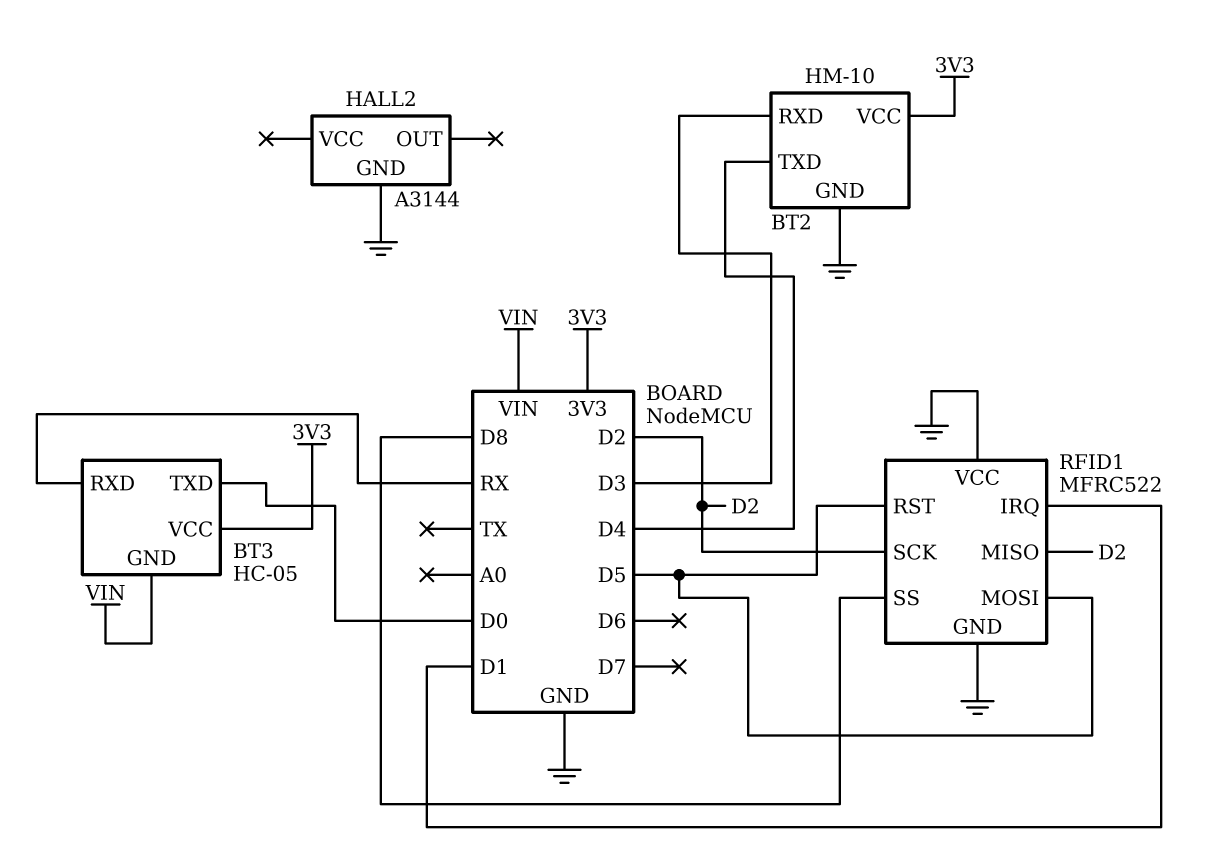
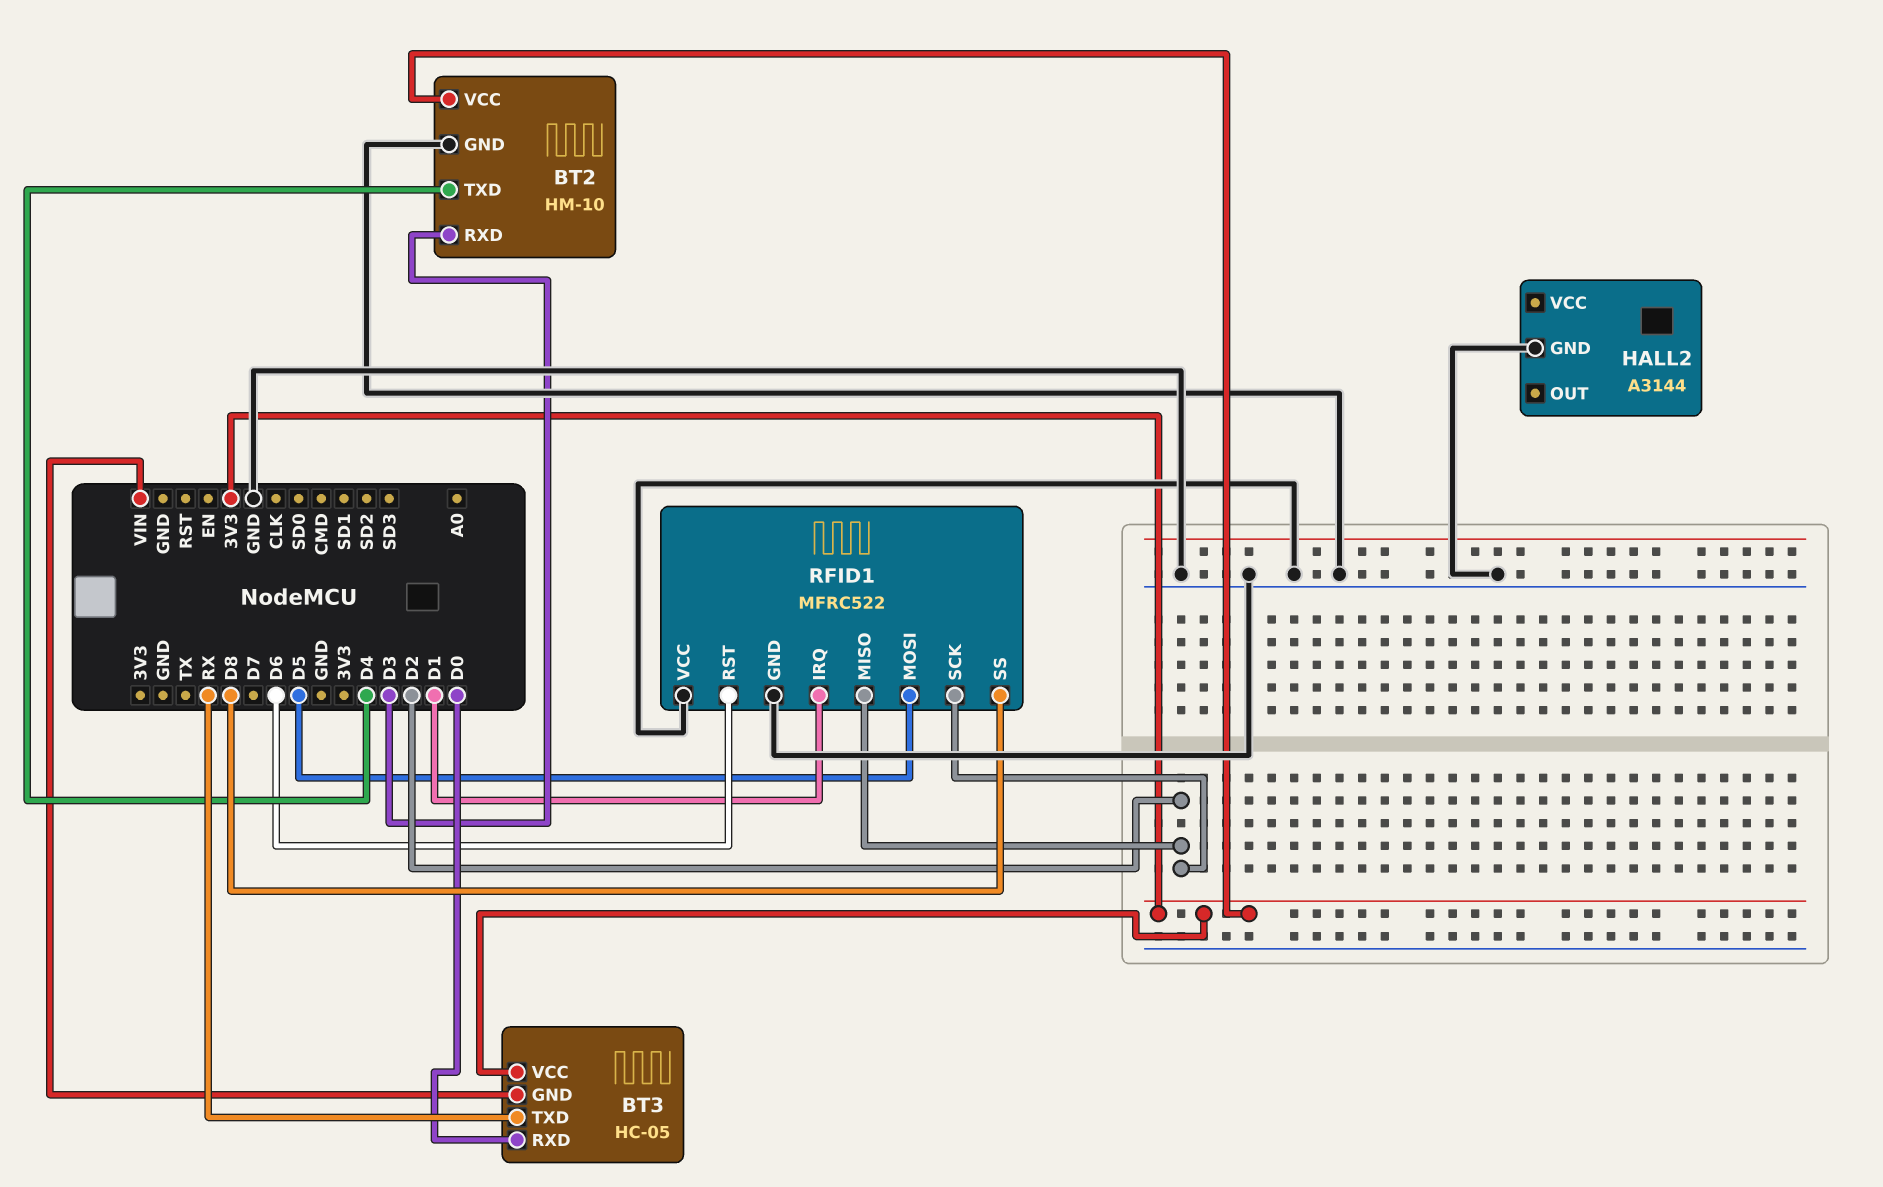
BT3 pin RXD: RX -> D0
BT3 pin TXD: D0 -> RX
RFID1 pin RST: D5 -> D6

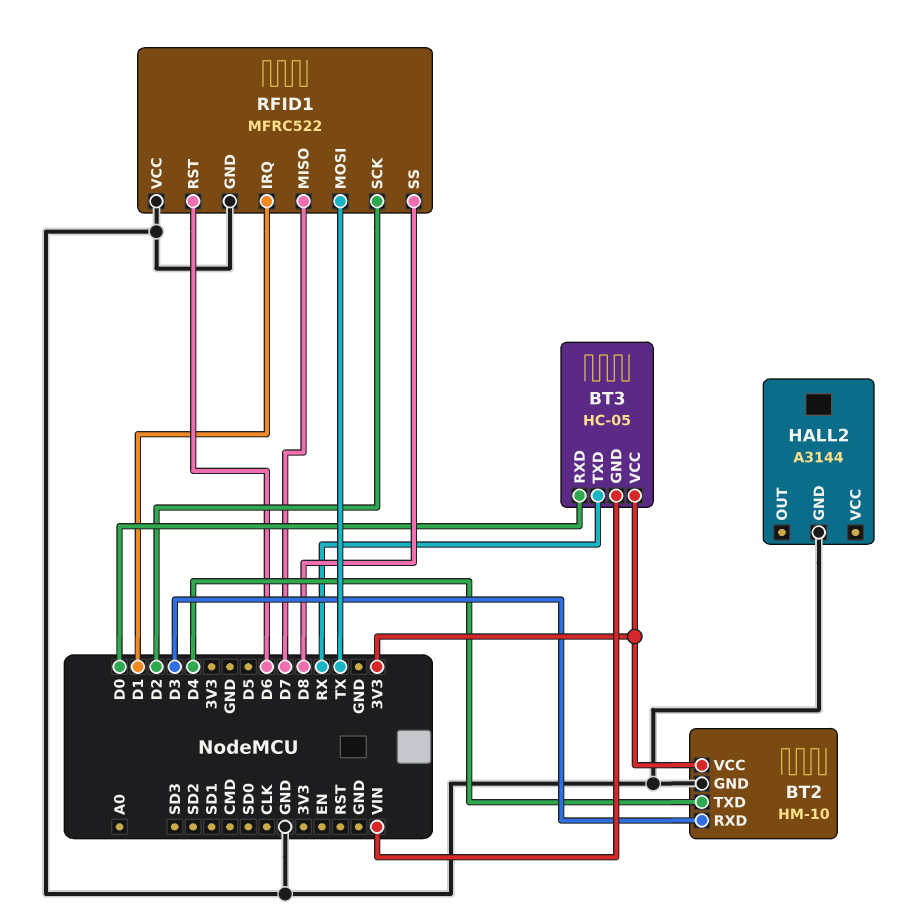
RFID1 pin MISO: D2 -> D7
RFID1 pin MOSI: D5 -> TX

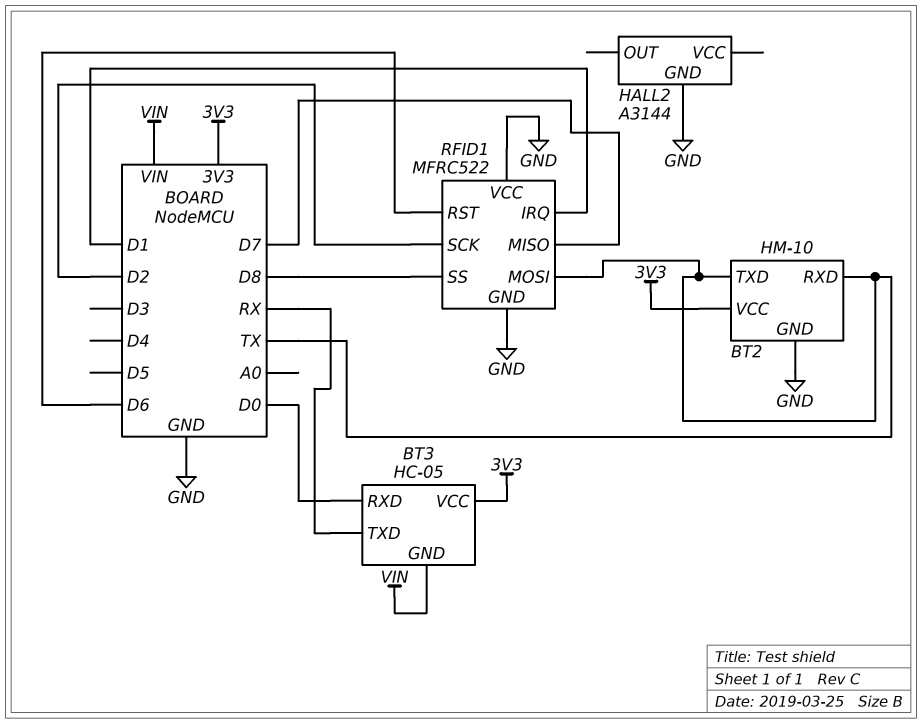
BT2 pin RXD: D3 -> TX
BT2 pin TXD: D4 -> TX

